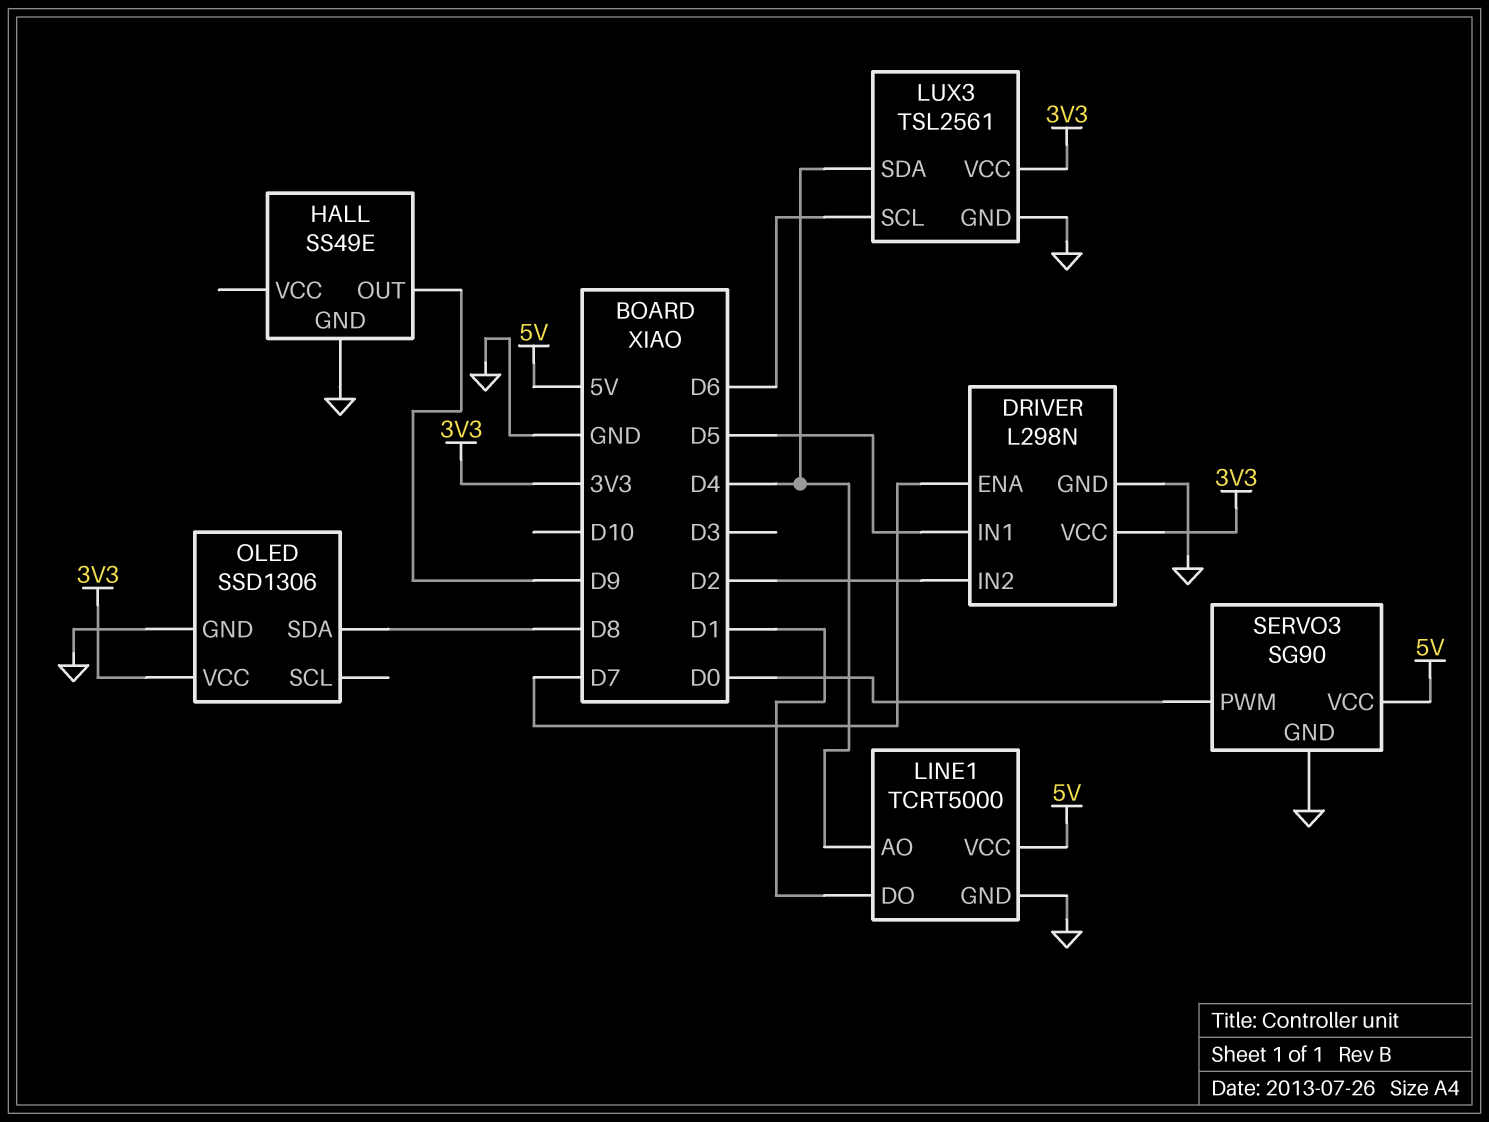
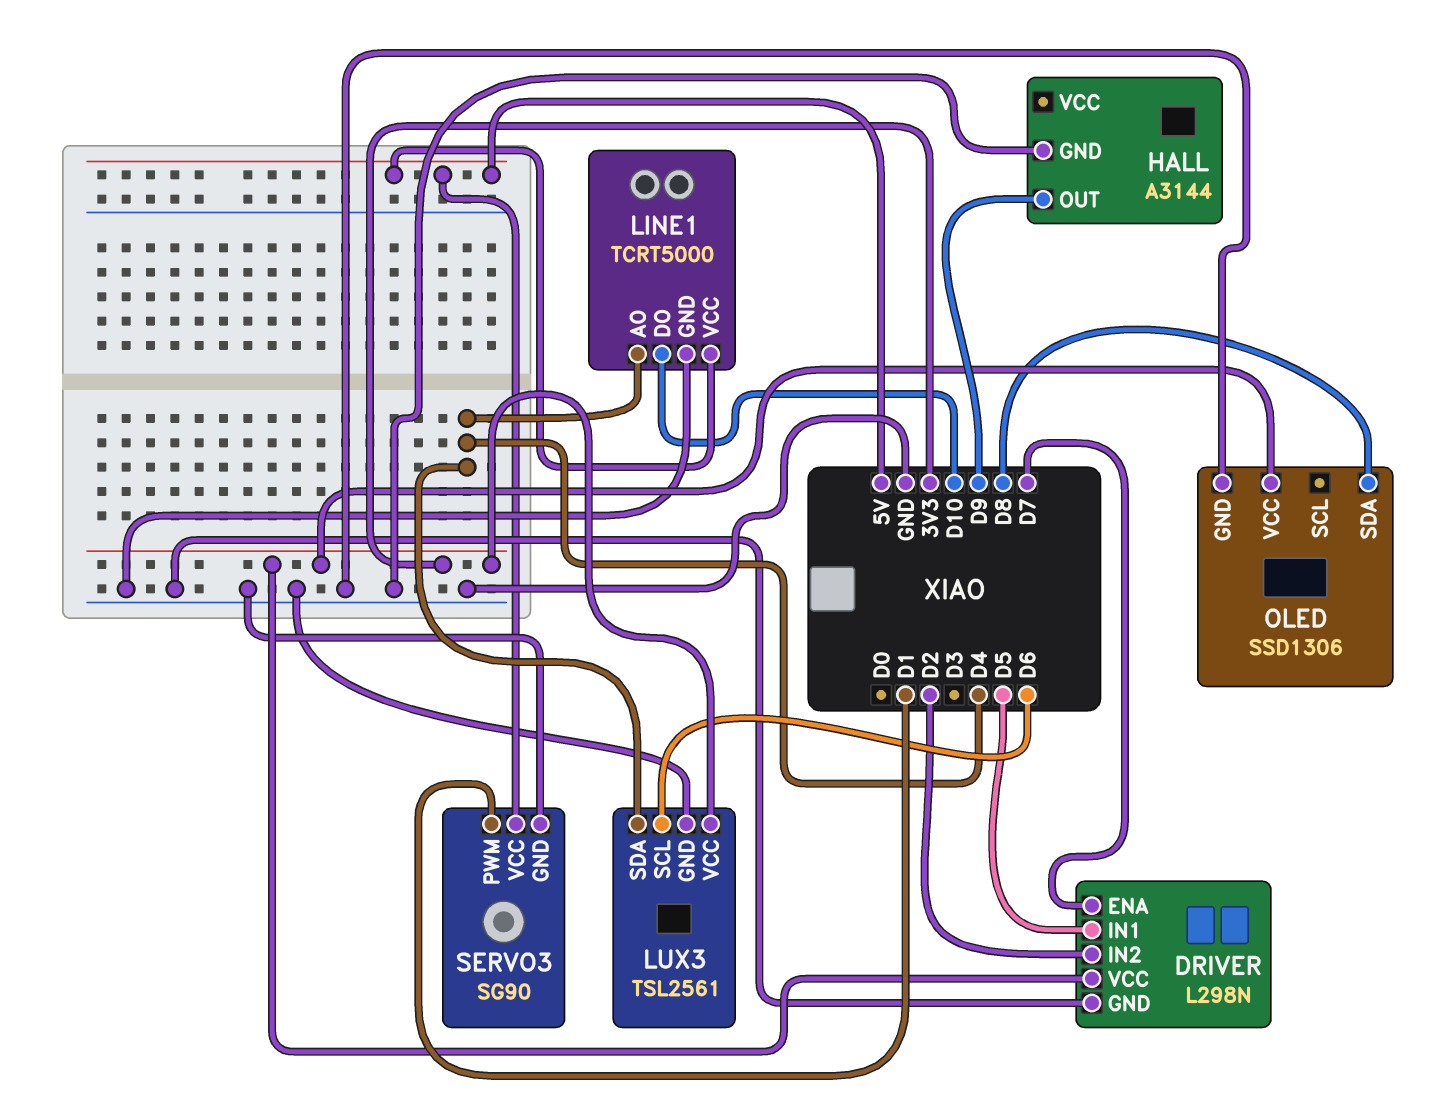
HALL: SS49E -> A3144
LINE1 pin DO: D1 -> D10
SERVO3 pin PWM: D0 -> D1

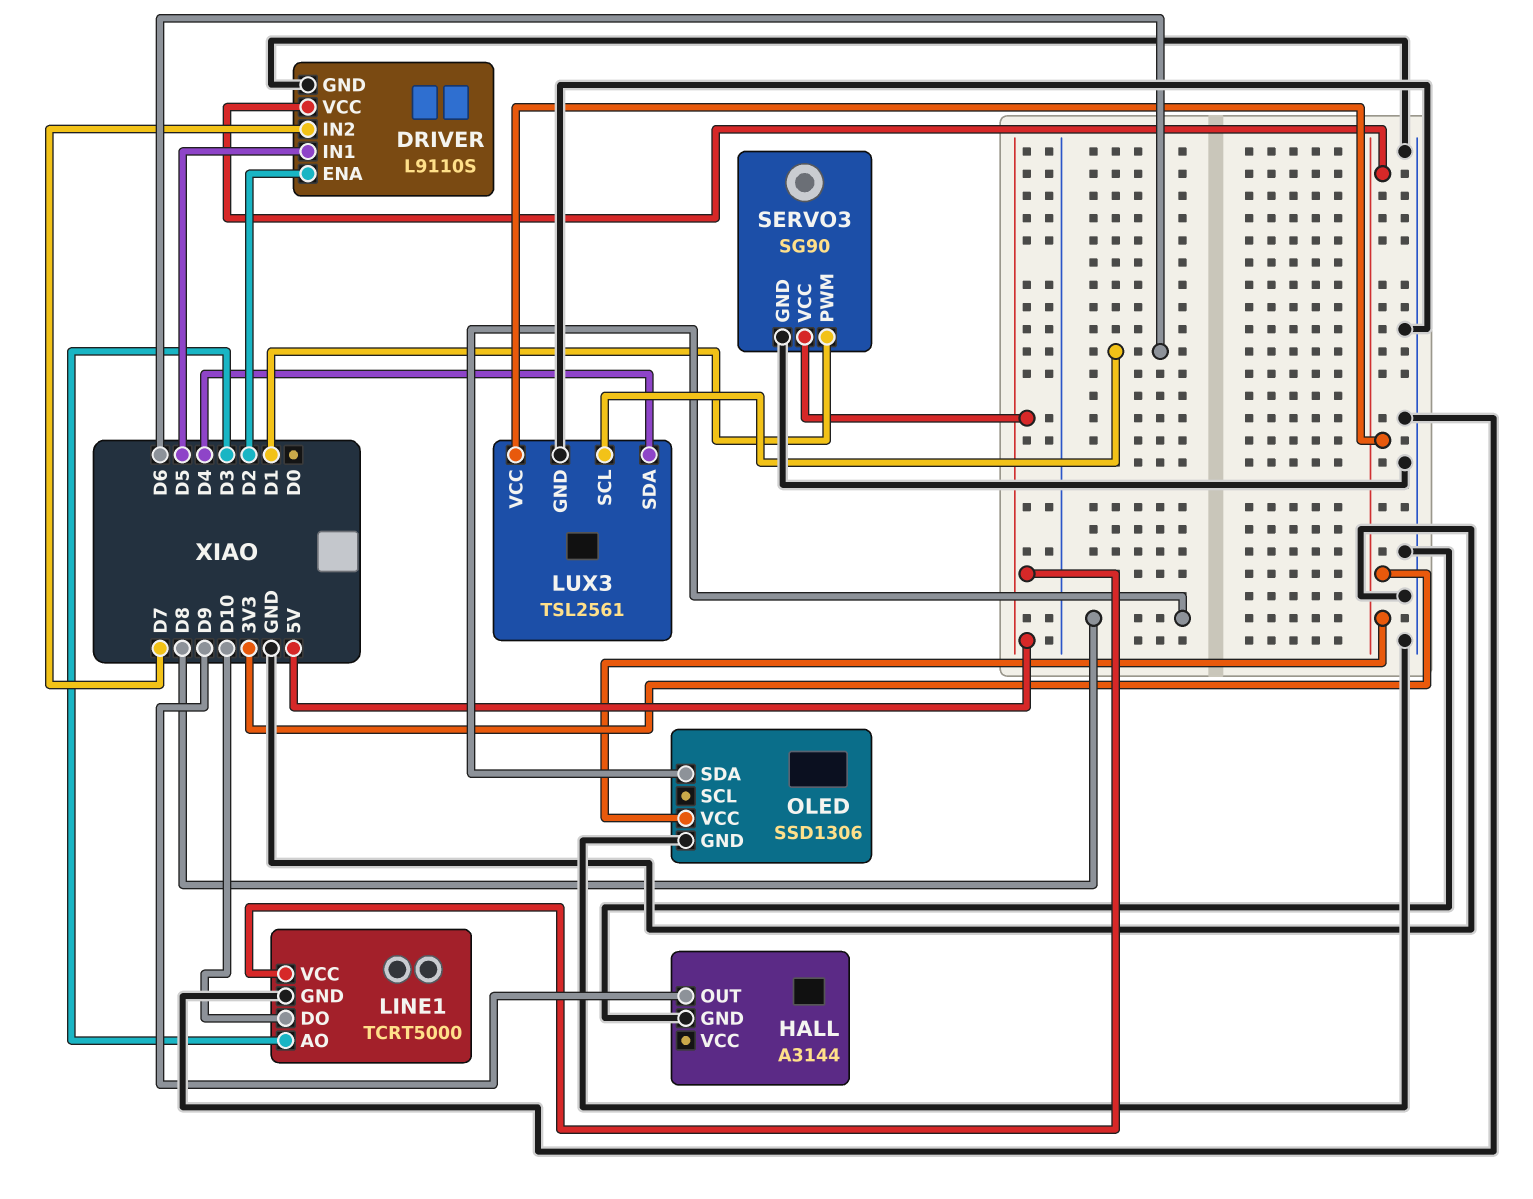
DRIVER: L298N -> L9110S
DRIVER pin ENA: D7 -> D2
DRIVER pin IN2: D2 -> D7
LINE1 pin AO: D4 -> D3

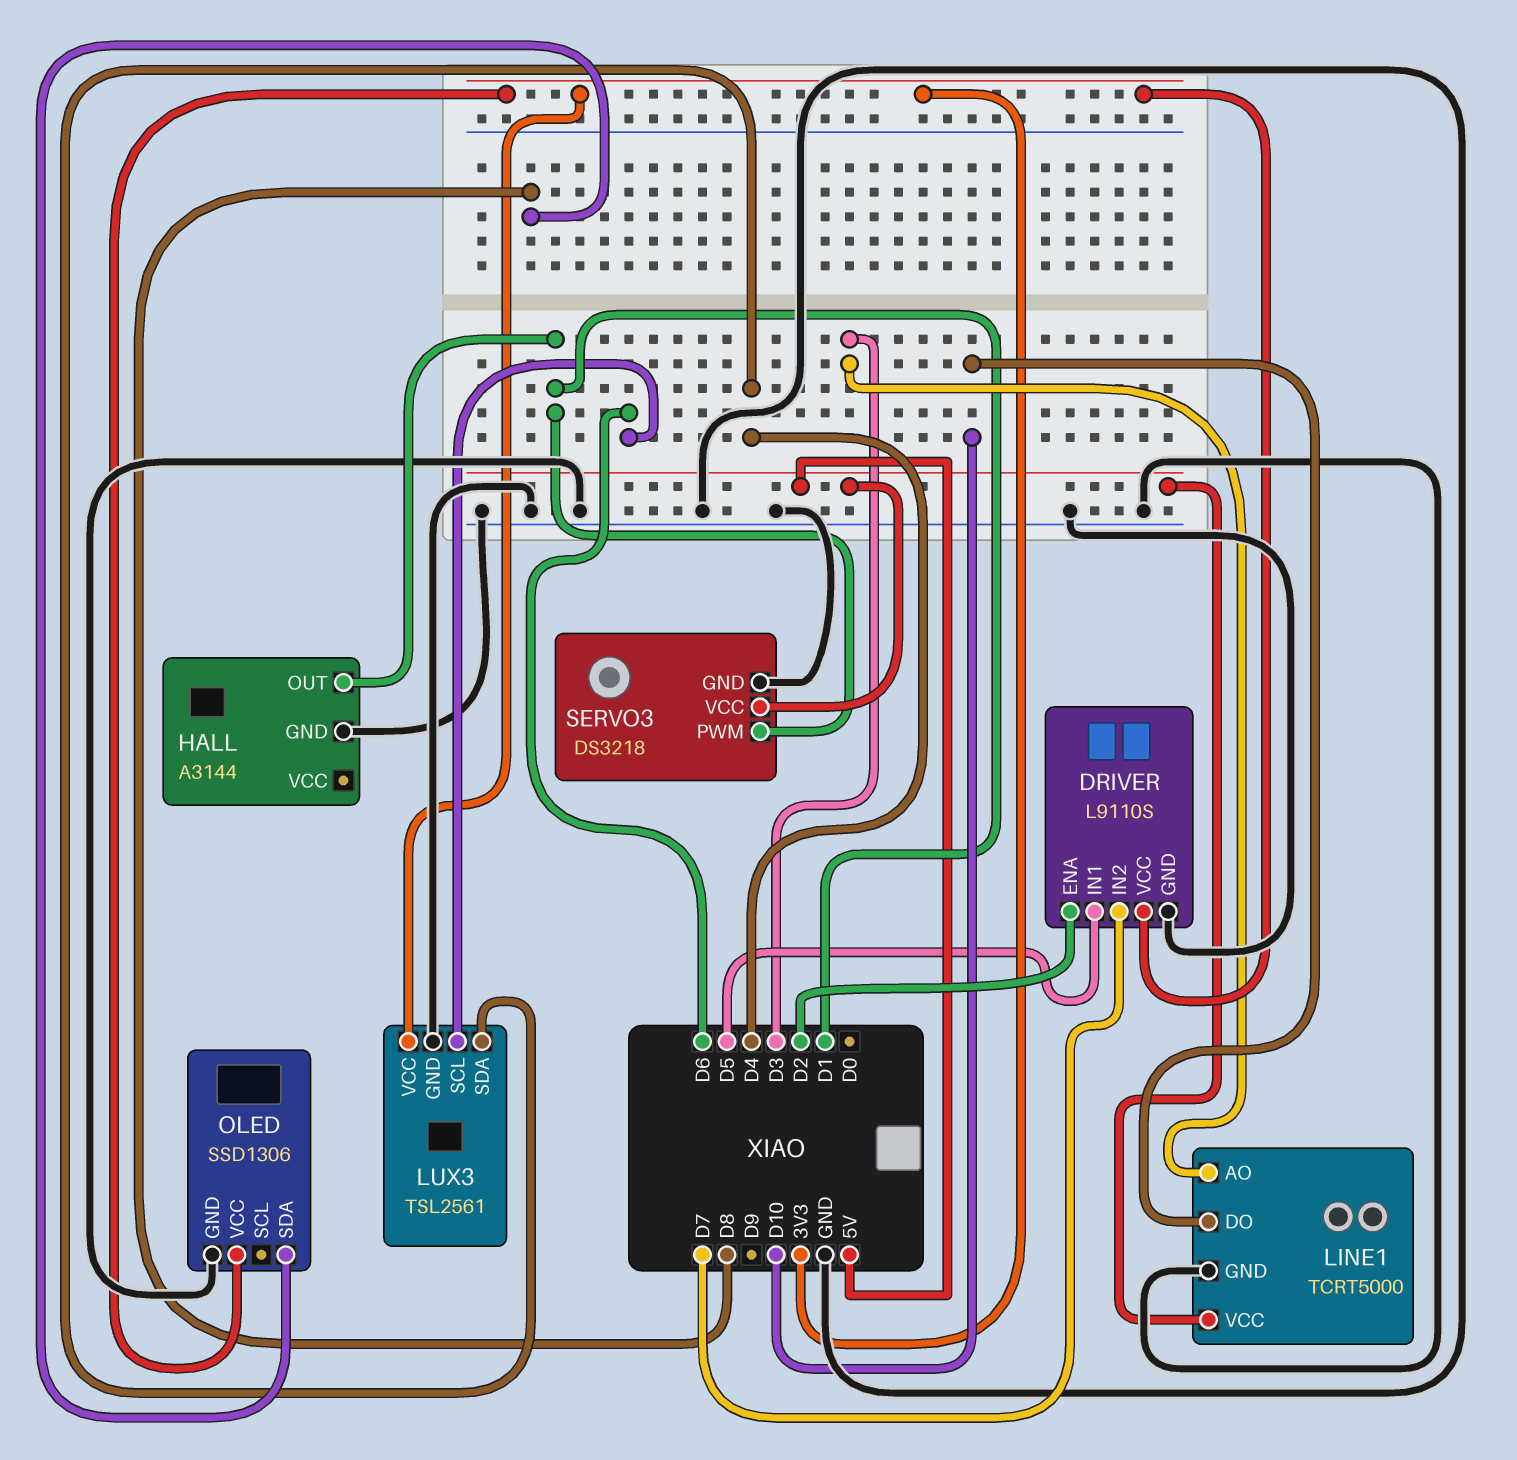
HALL pin OUT: D9 -> D1
SERVO3: SG90 -> DS3218

